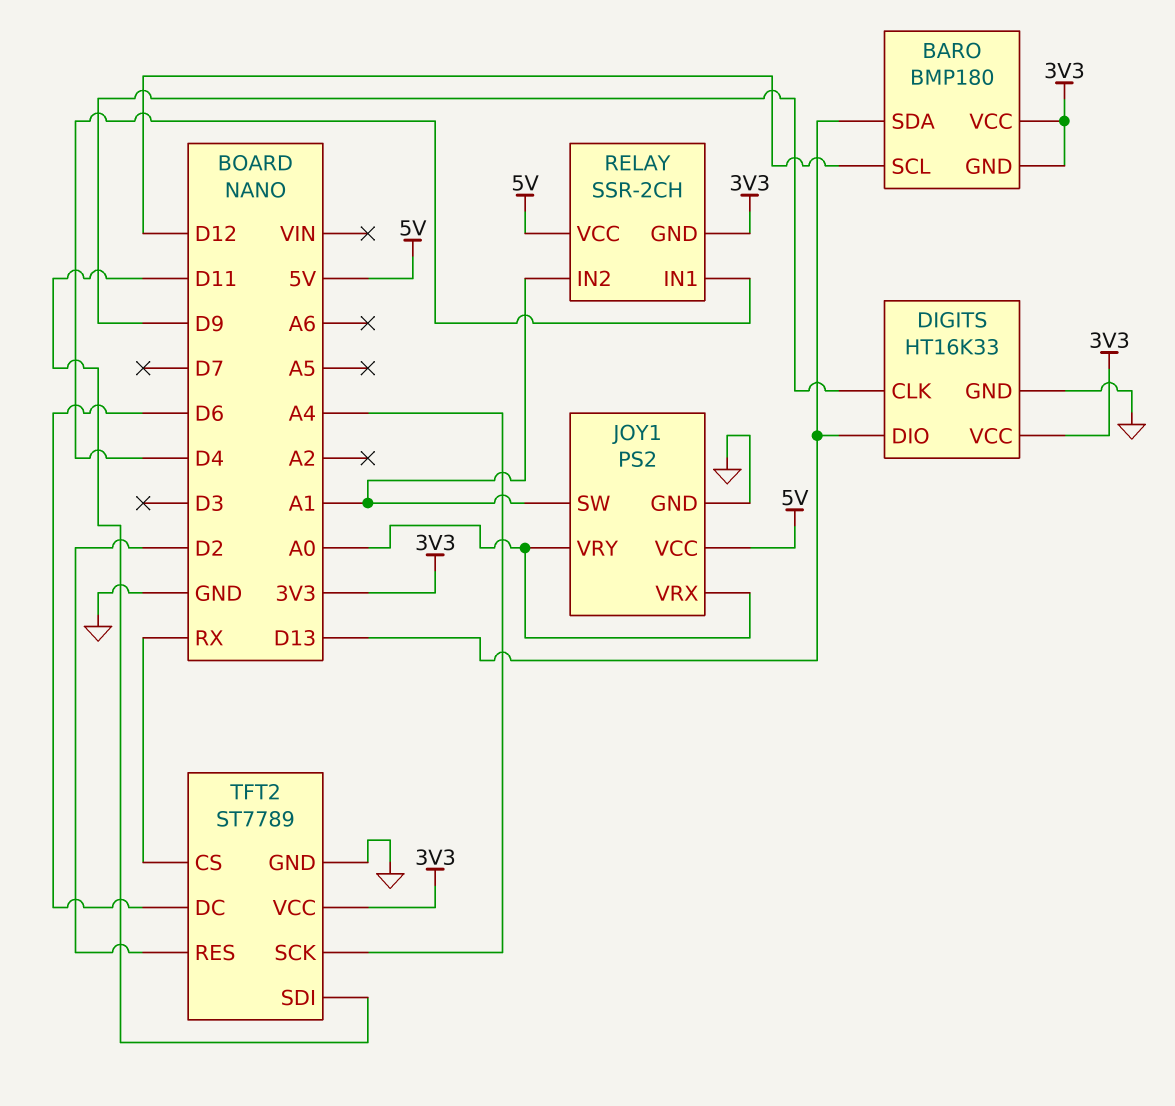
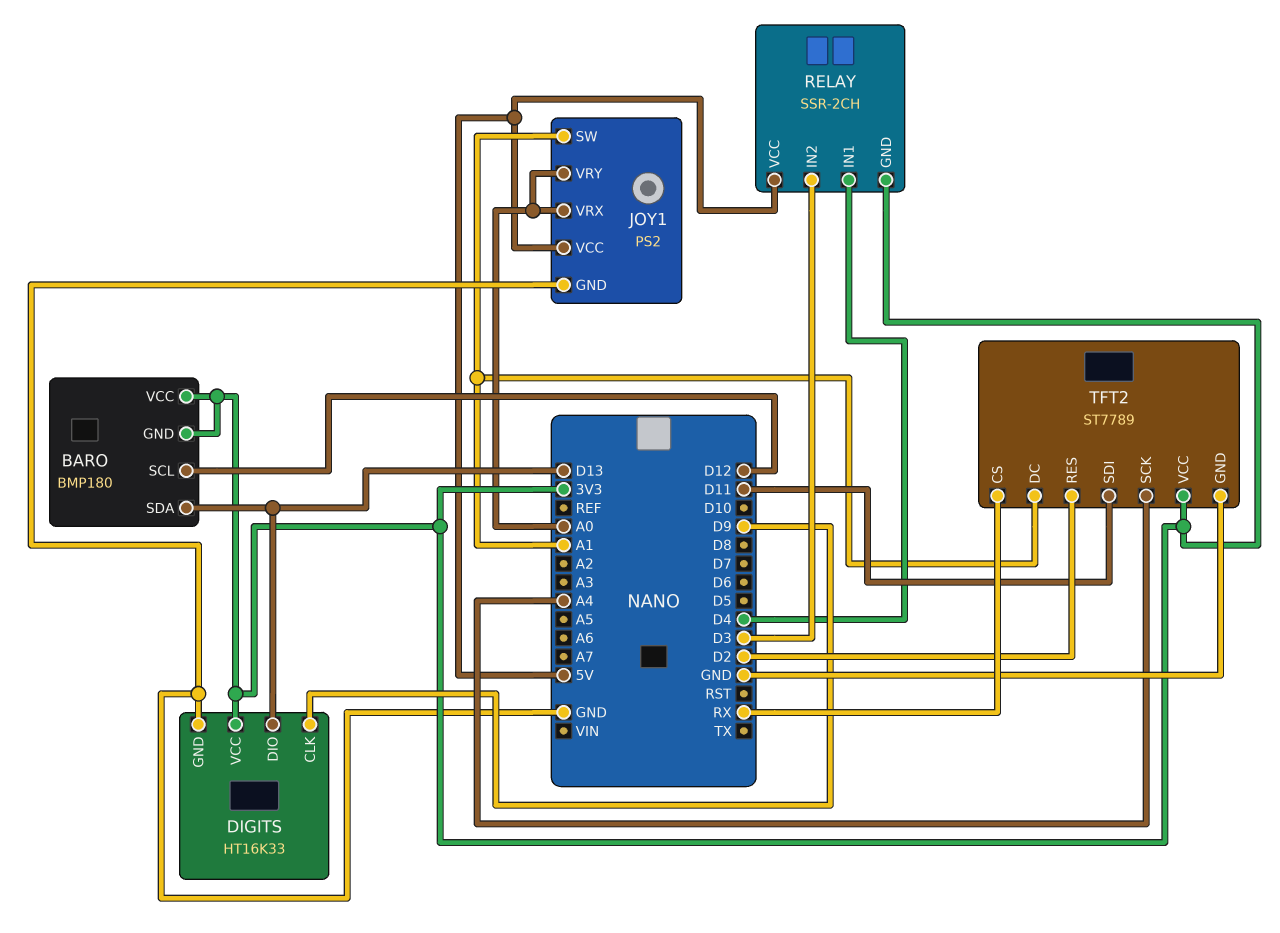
RELAY pin IN2: A1 -> D3
TFT2 pin DC: D6 -> A1

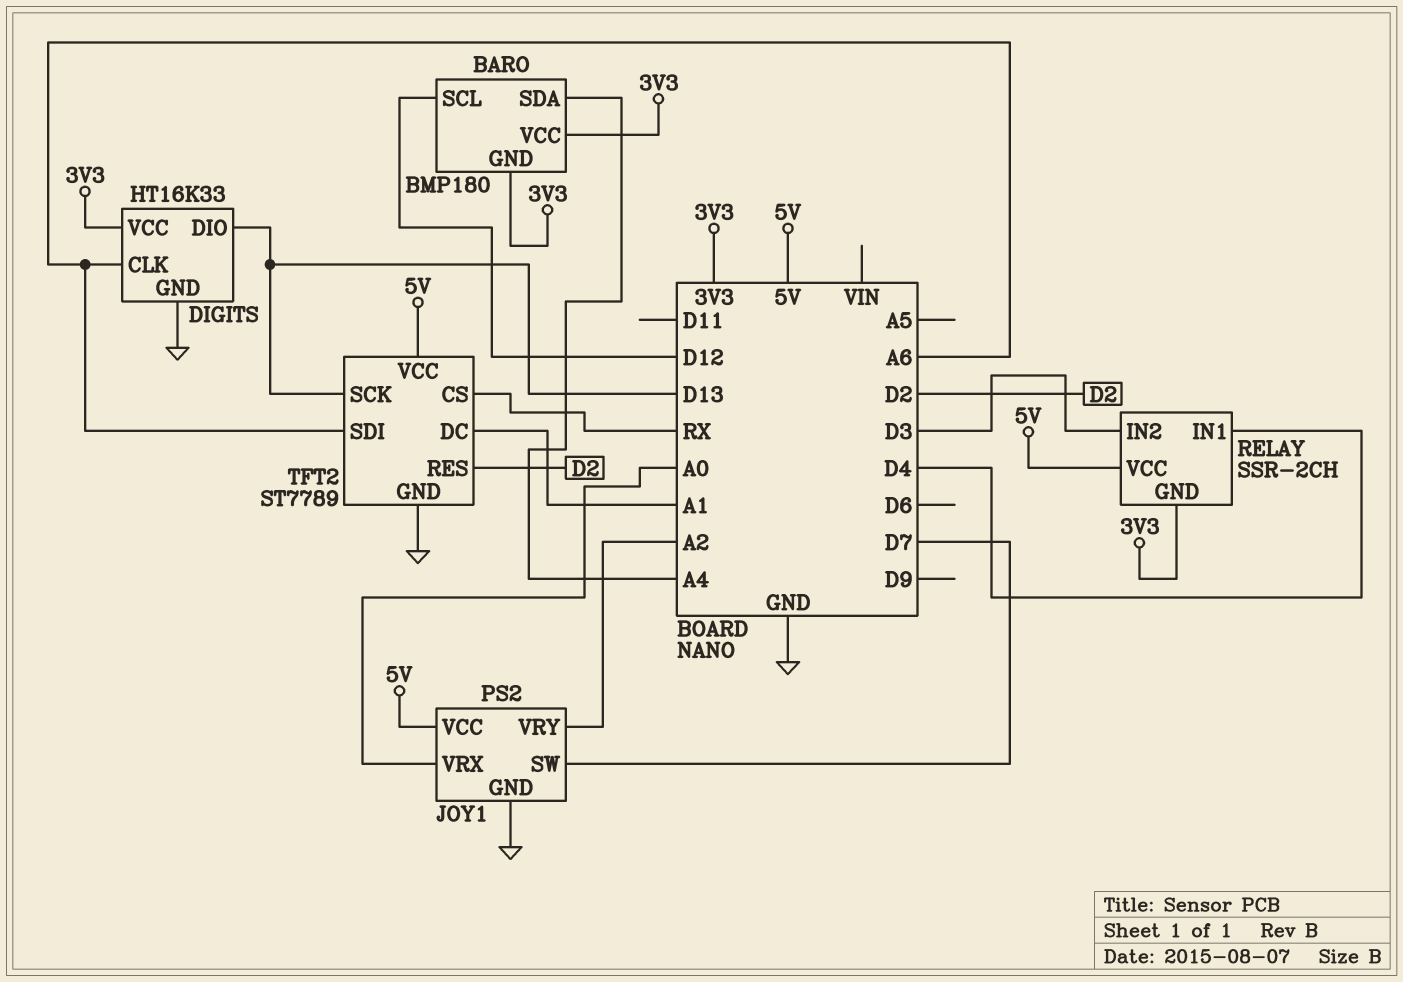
BARO pin SDA: D13 -> A4
DIGITS pin CLK: D9 -> A6
JOY1 pin SW: A1 -> D7
JOY1 pin VRY: A0 -> A2
TFT2 pin SCK: A4 -> D13
TFT2 pin SDI: D11 -> A6
TFT2 pin VCC: 3V3 -> 5V

